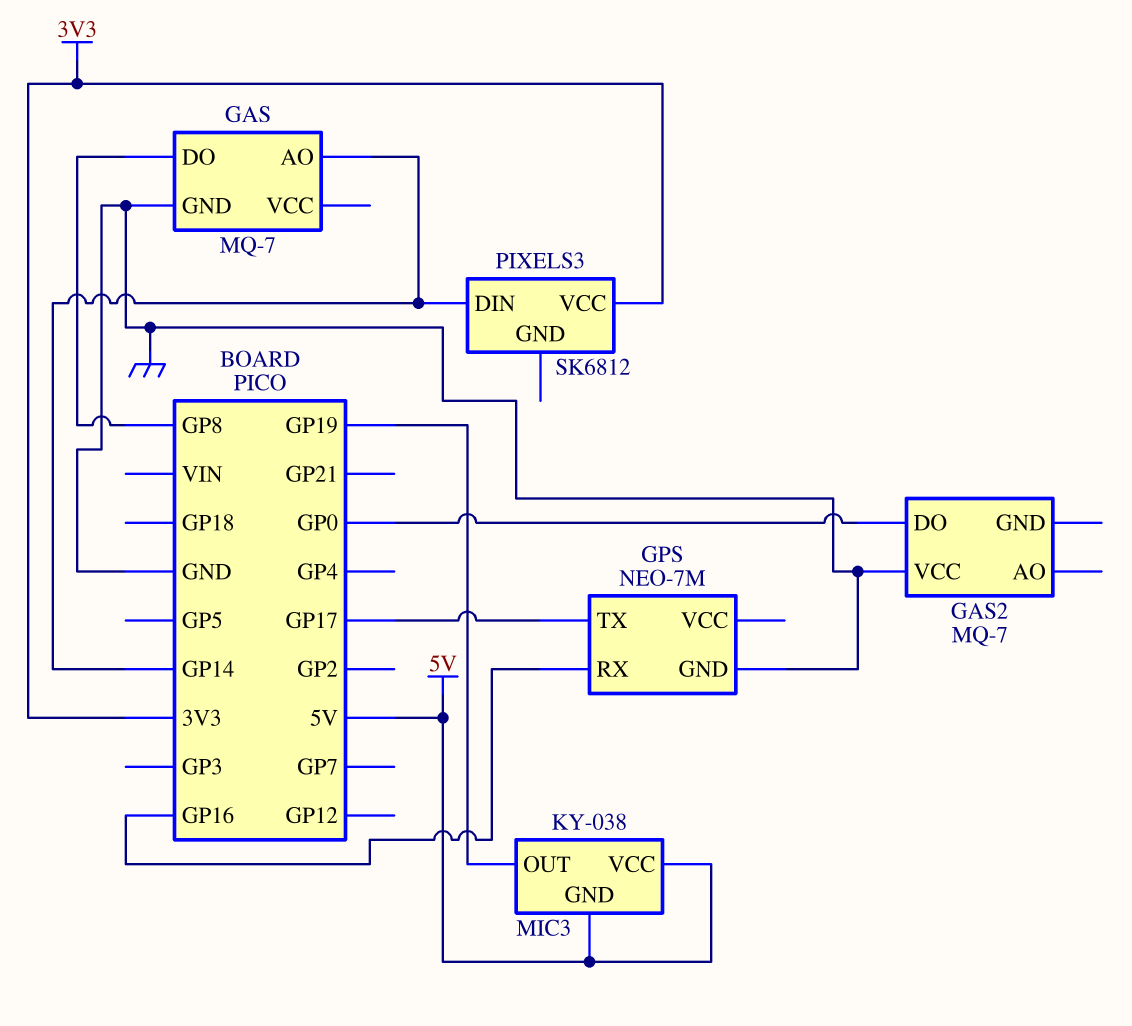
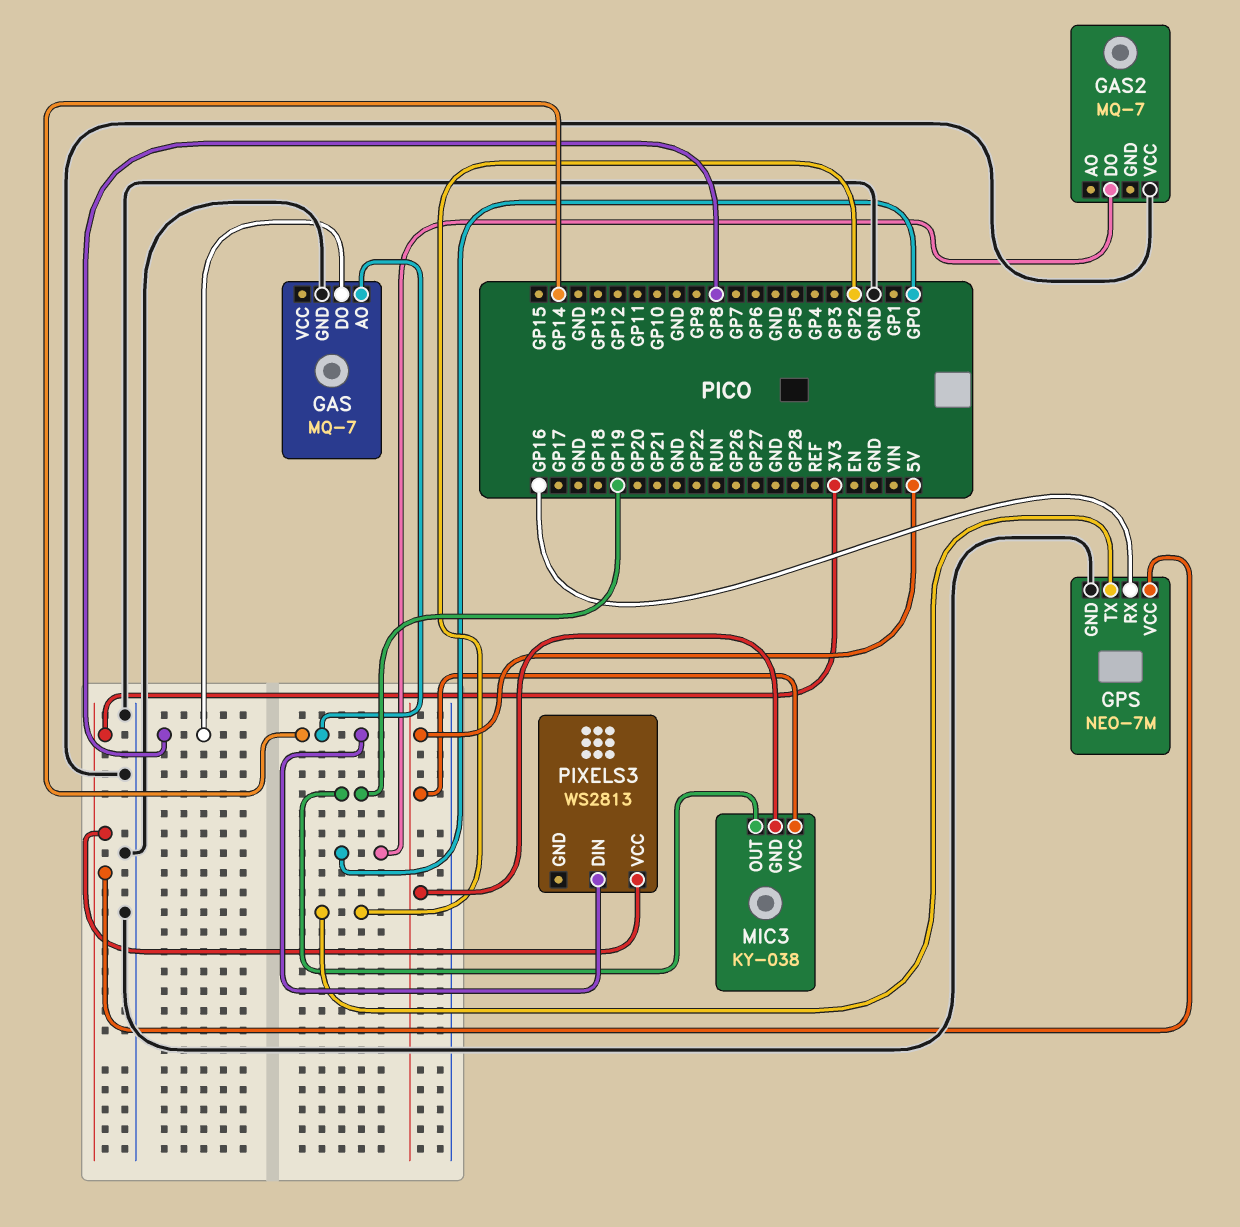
GPS pin TX: GP17 -> GP2
GPS pin VCC: none -> 3V3
PIXELS3: SK6812 -> WS2813

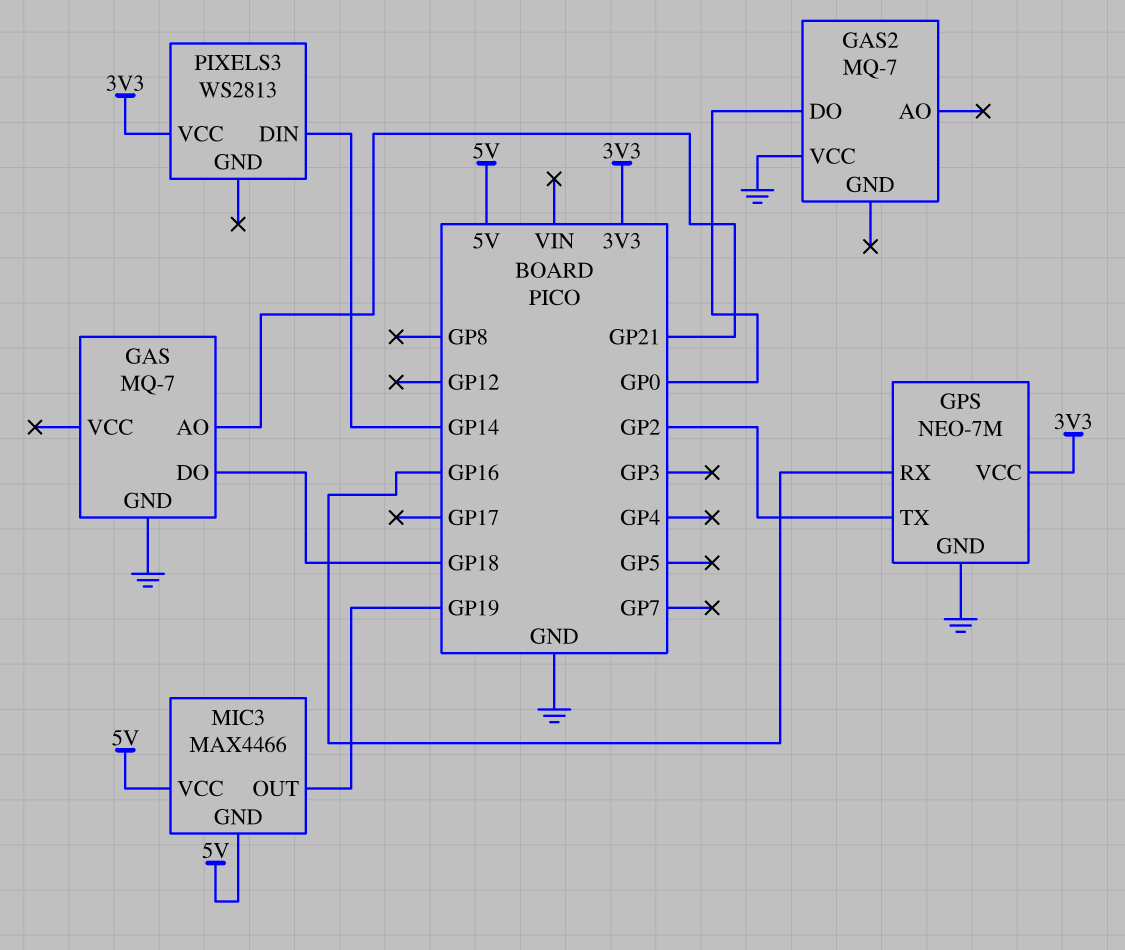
GAS pin AO: GP14 -> GP21
GAS pin DO: GP8 -> GP18
MIC3: KY-038 -> MAX4466

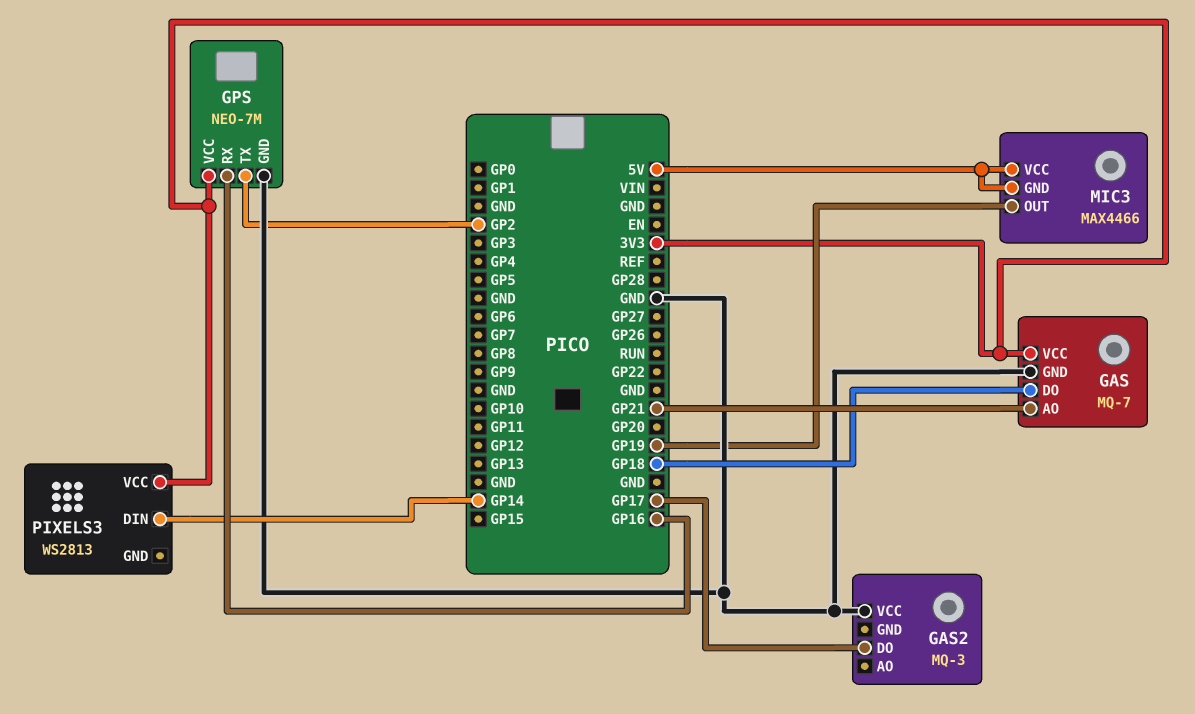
GAS pin VCC: none -> 3V3
GAS2: MQ-7 -> MQ-3
GAS2 pin DO: GP0 -> GP17

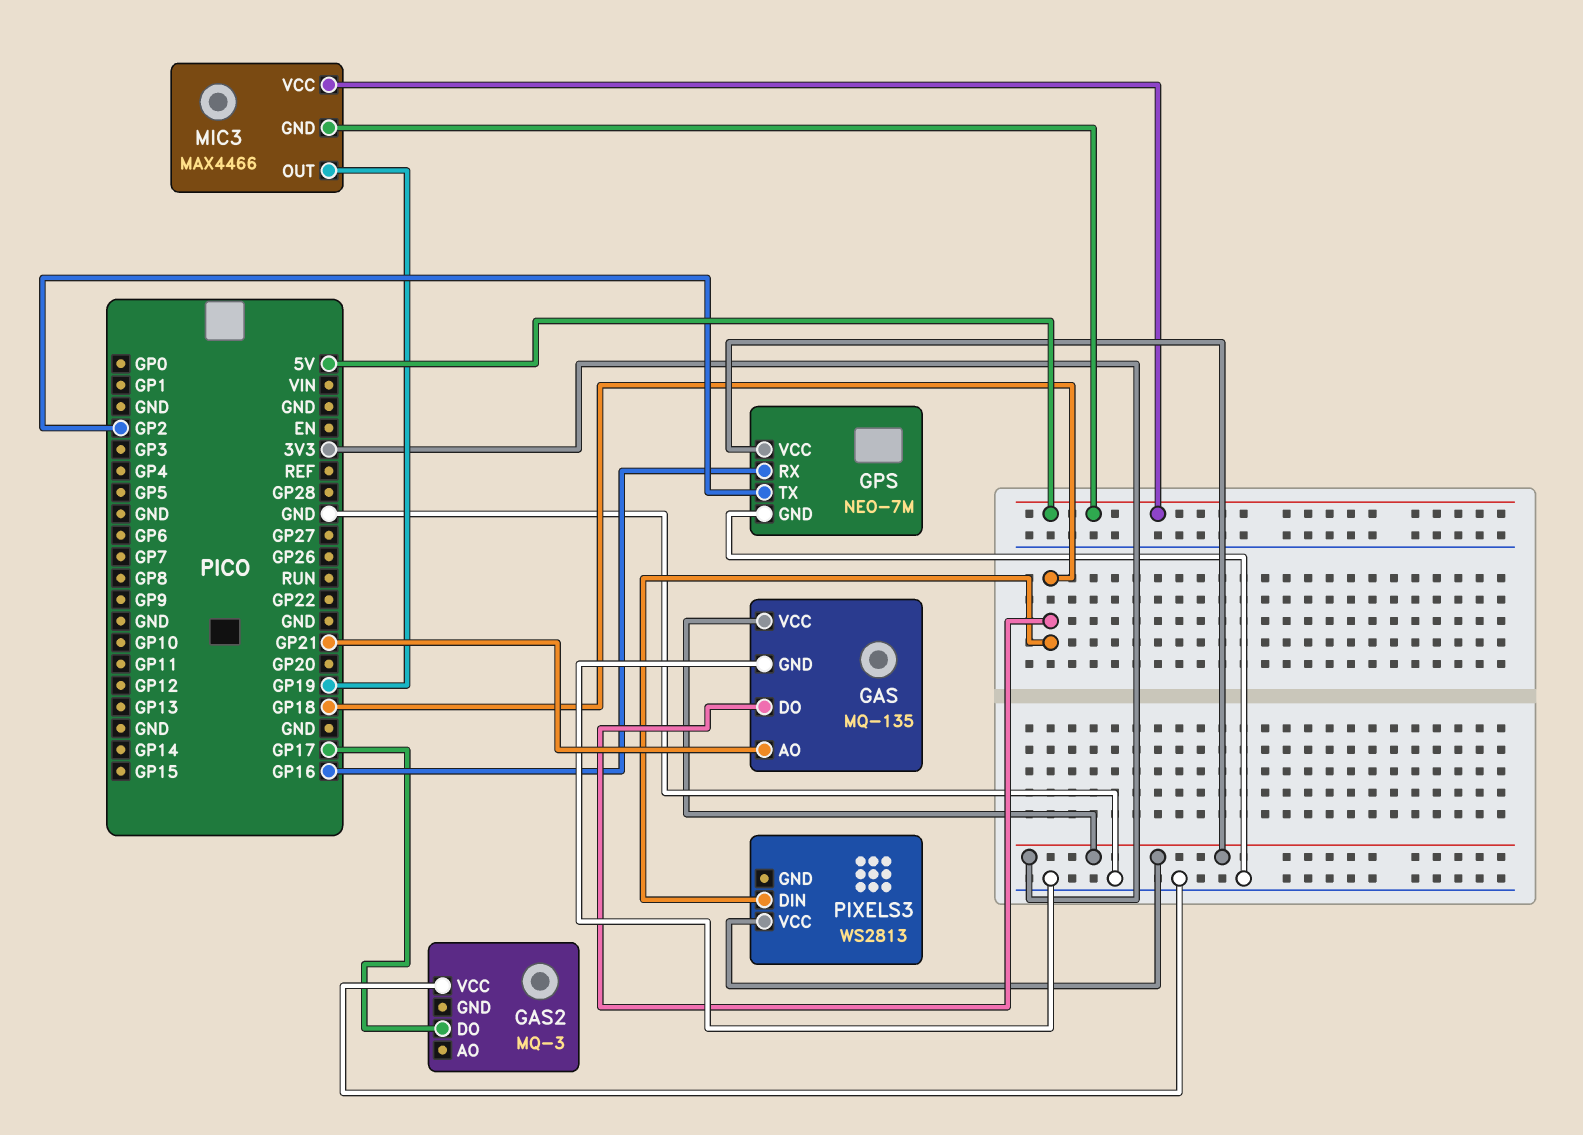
GAS: MQ-7 -> MQ-135
PIXELS3 pin DIN: GP14 -> GP18

